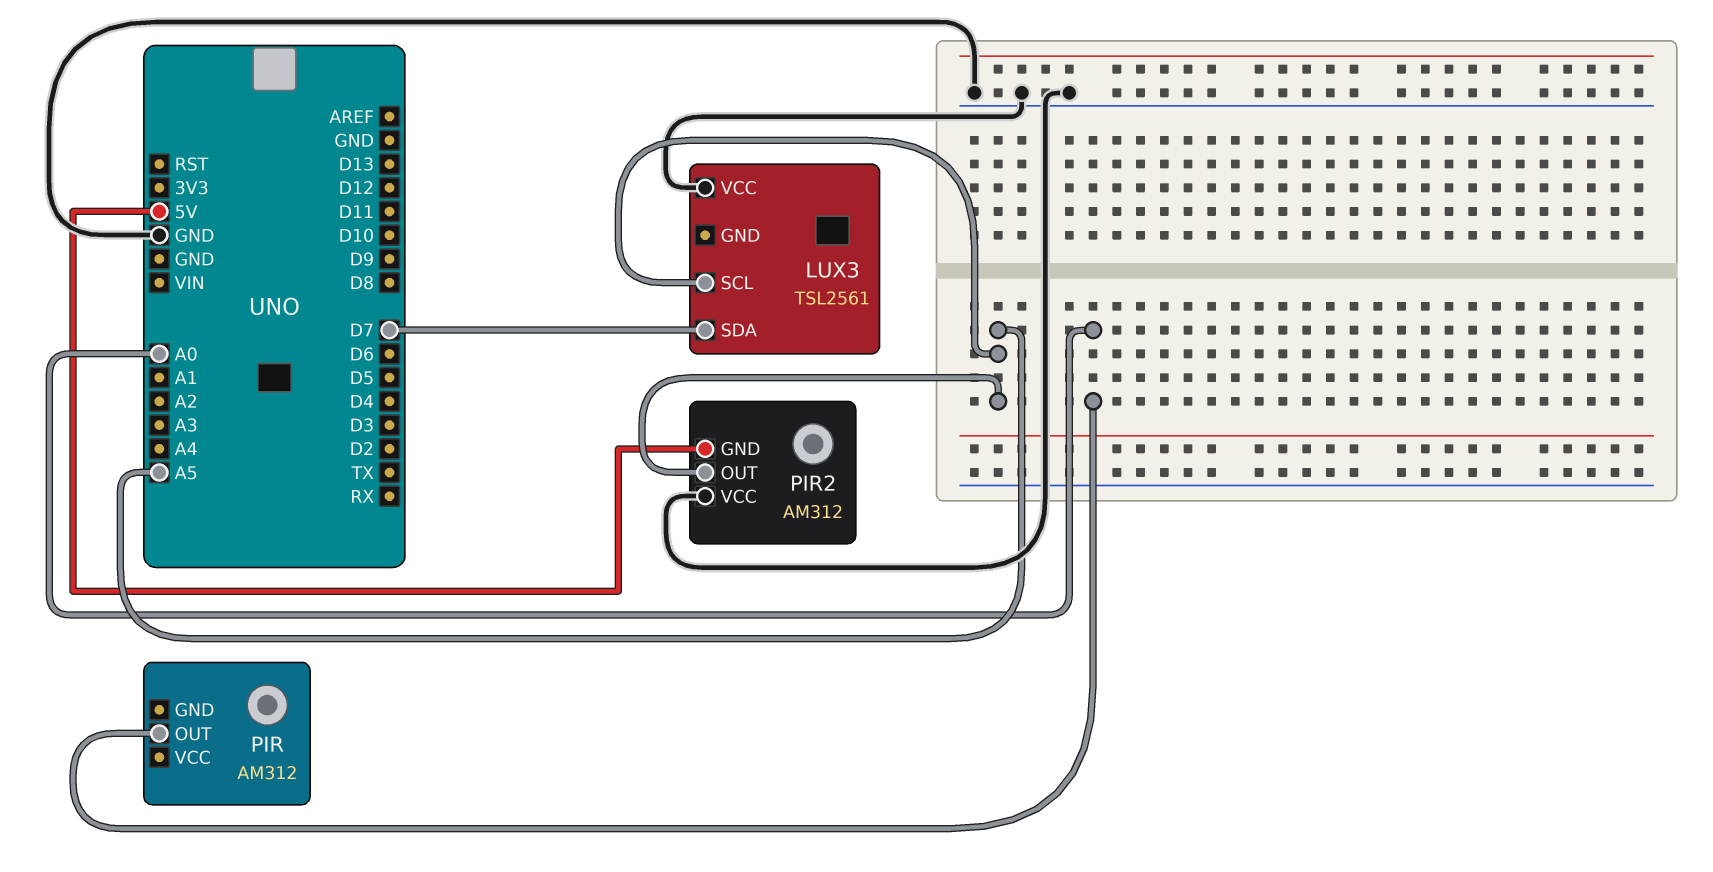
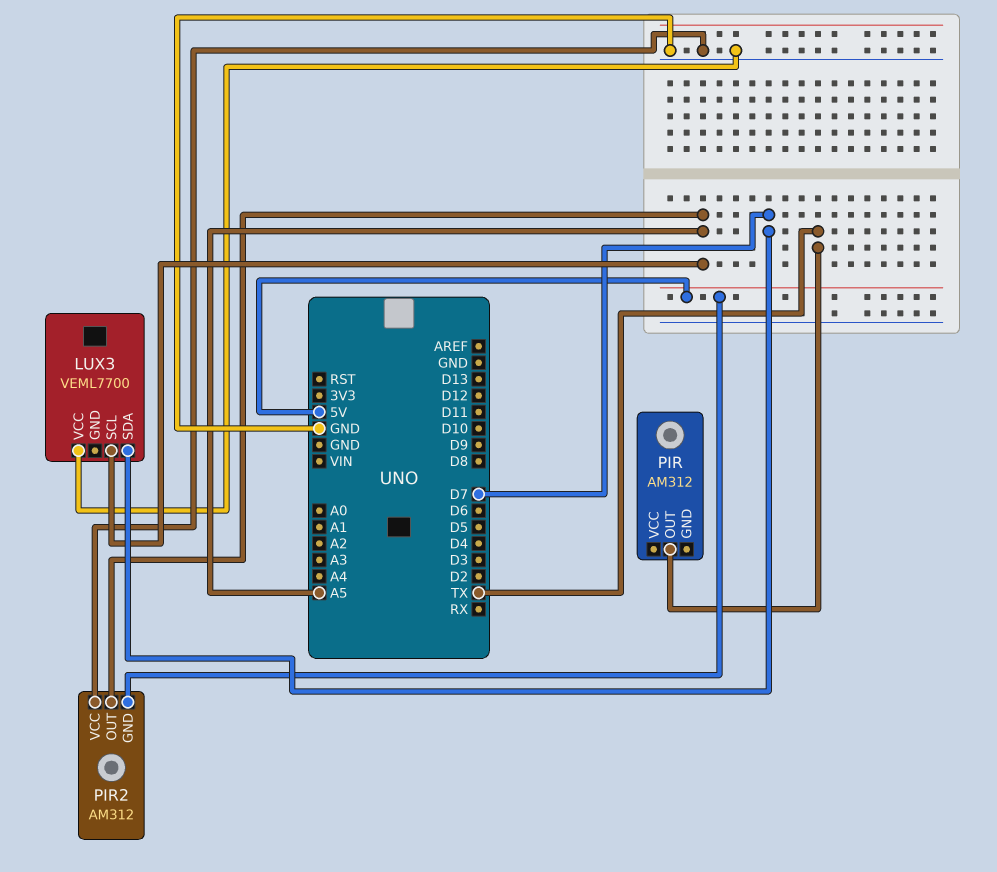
LUX3: TSL2561 -> VEML7700
PIR pin OUT: A0 -> TX

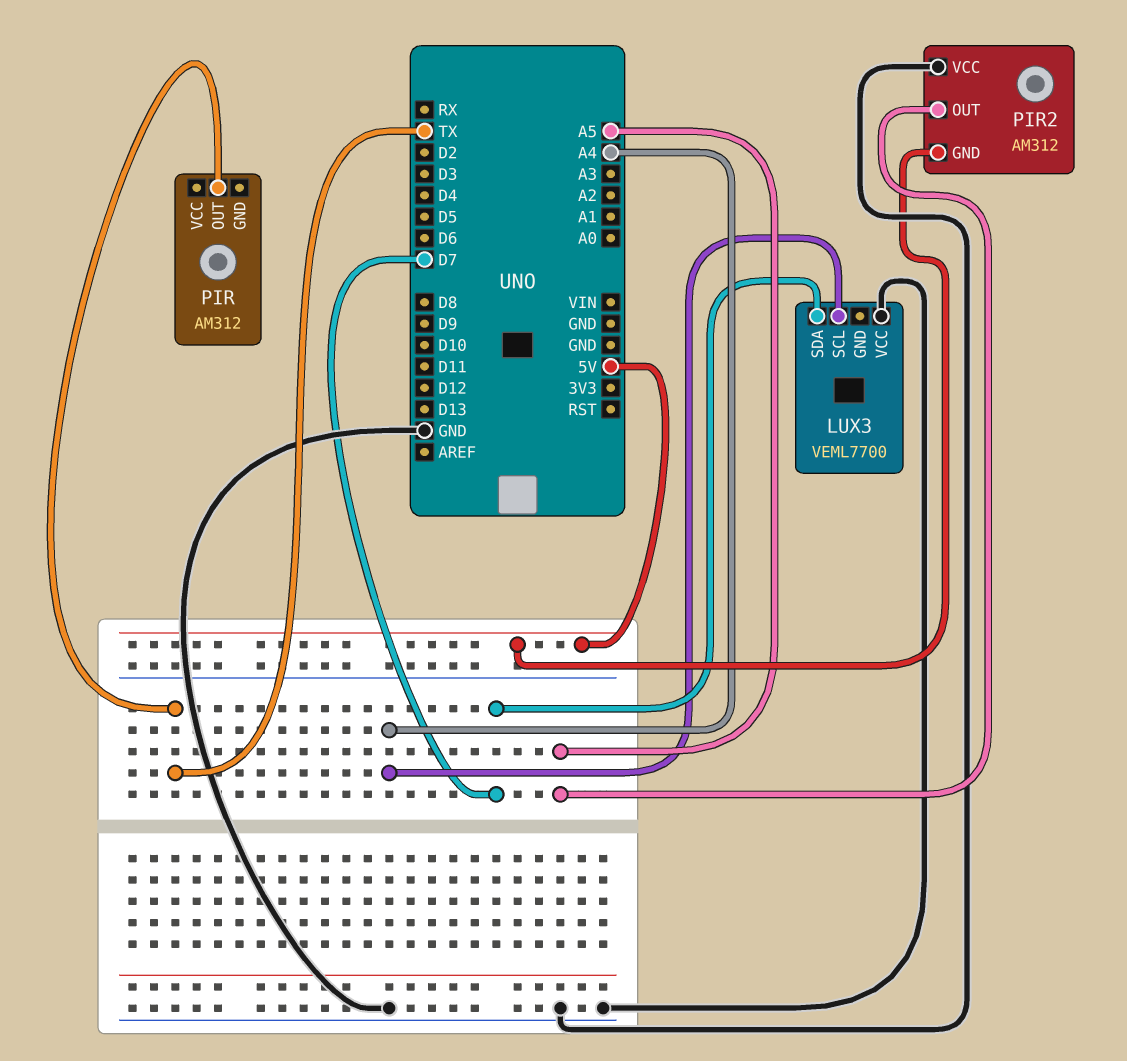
LUX3 pin SCL: A5 -> A4

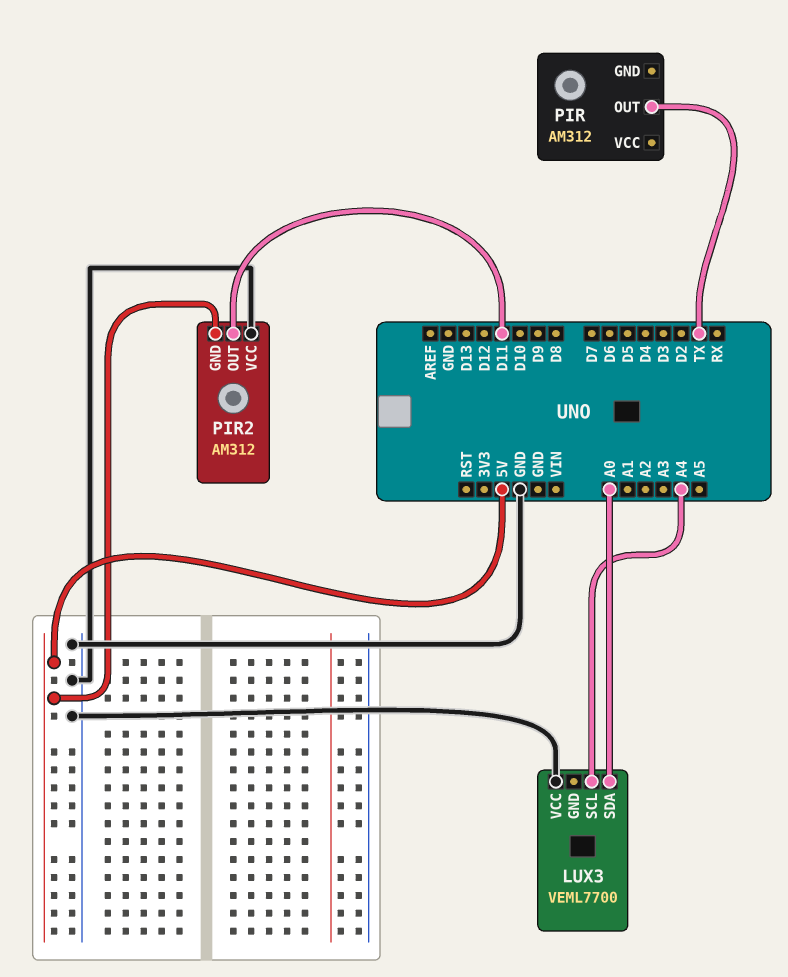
LUX3 pin SDA: D7 -> A0
PIR2 pin OUT: A5 -> D11

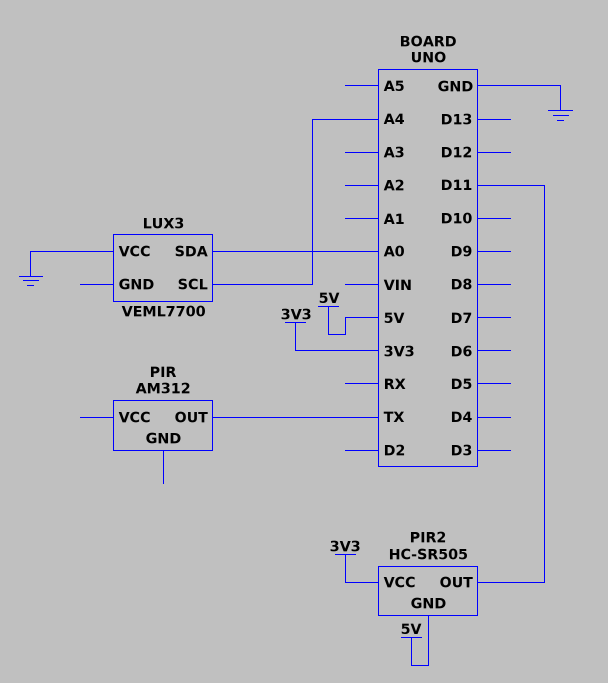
PIR2: AM312 -> HC-SR505
PIR2 pin VCC: GND -> 3V3

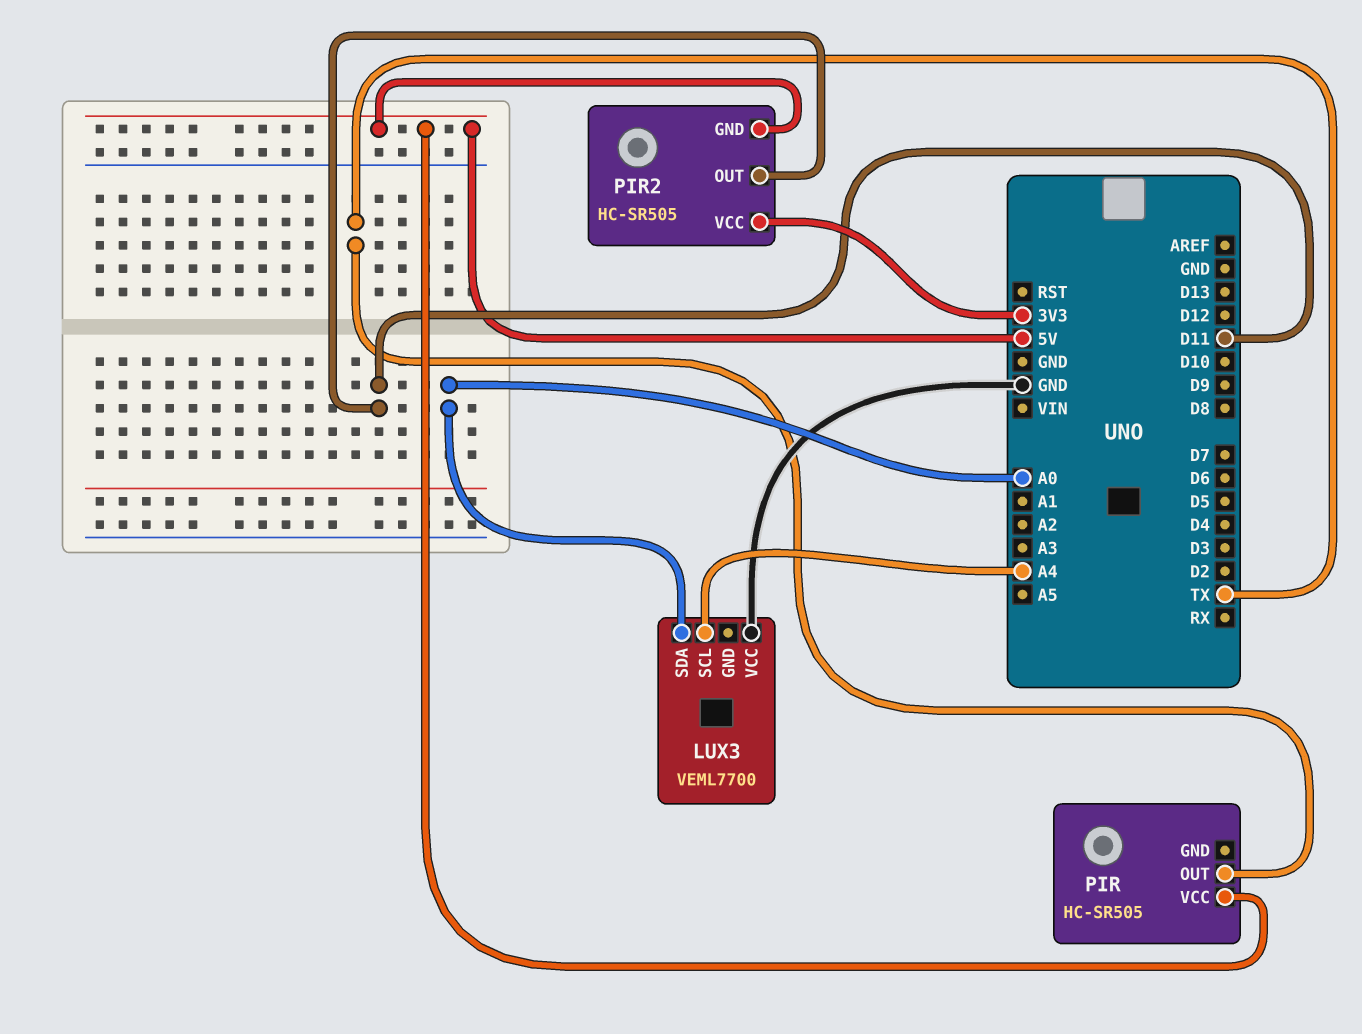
PIR: AM312 -> HC-SR505
PIR pin VCC: none -> 5V

